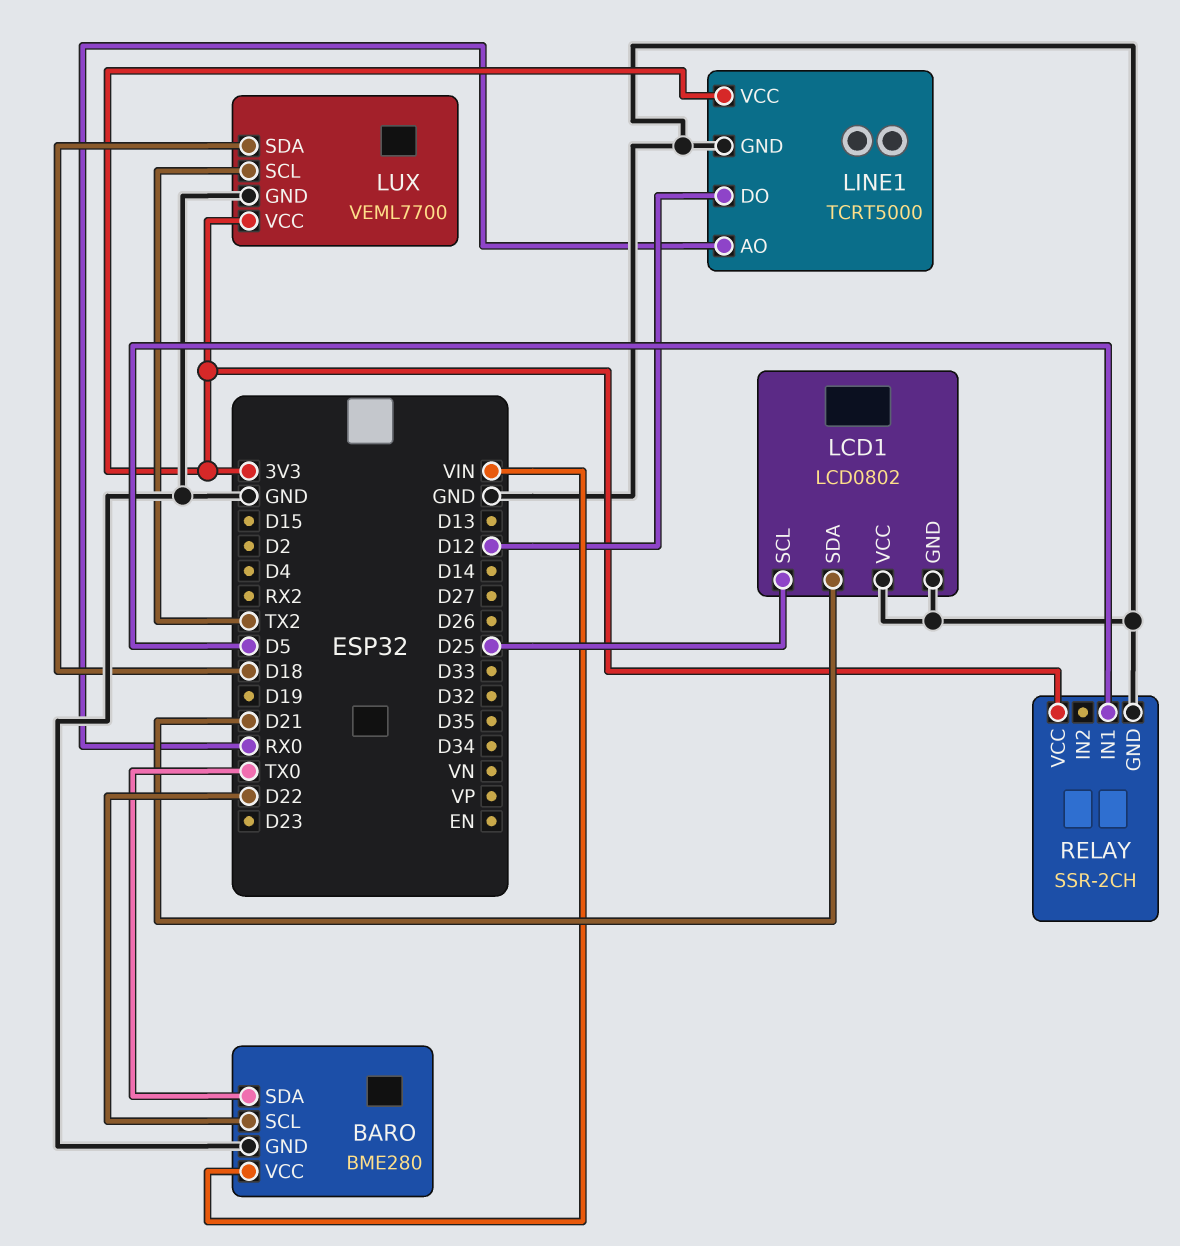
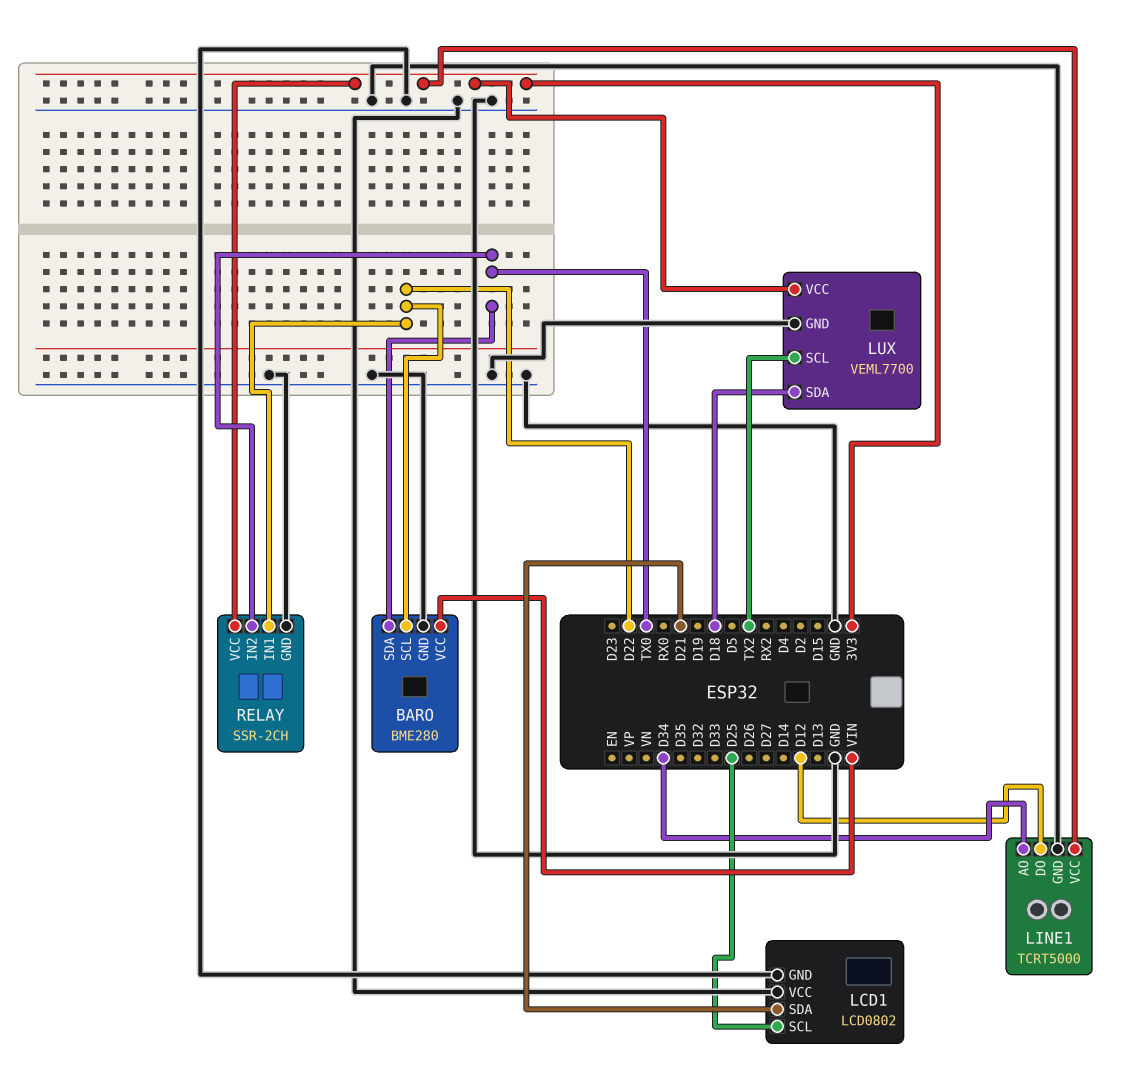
LINE1 pin AO: RX0 -> D34
RELAY pin IN1: D5 -> D22
RELAY pin IN2: none -> TX0

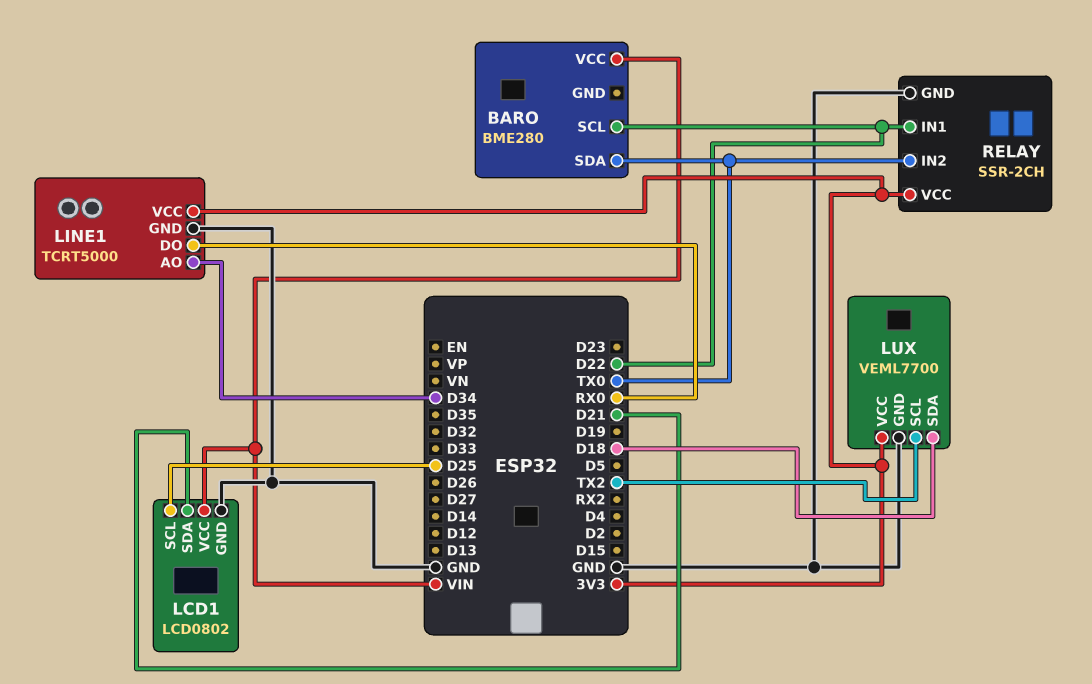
BARO pin GND: GND -> none
LCD1 pin VCC: GND -> VIN
LINE1 pin DO: D12 -> RX0

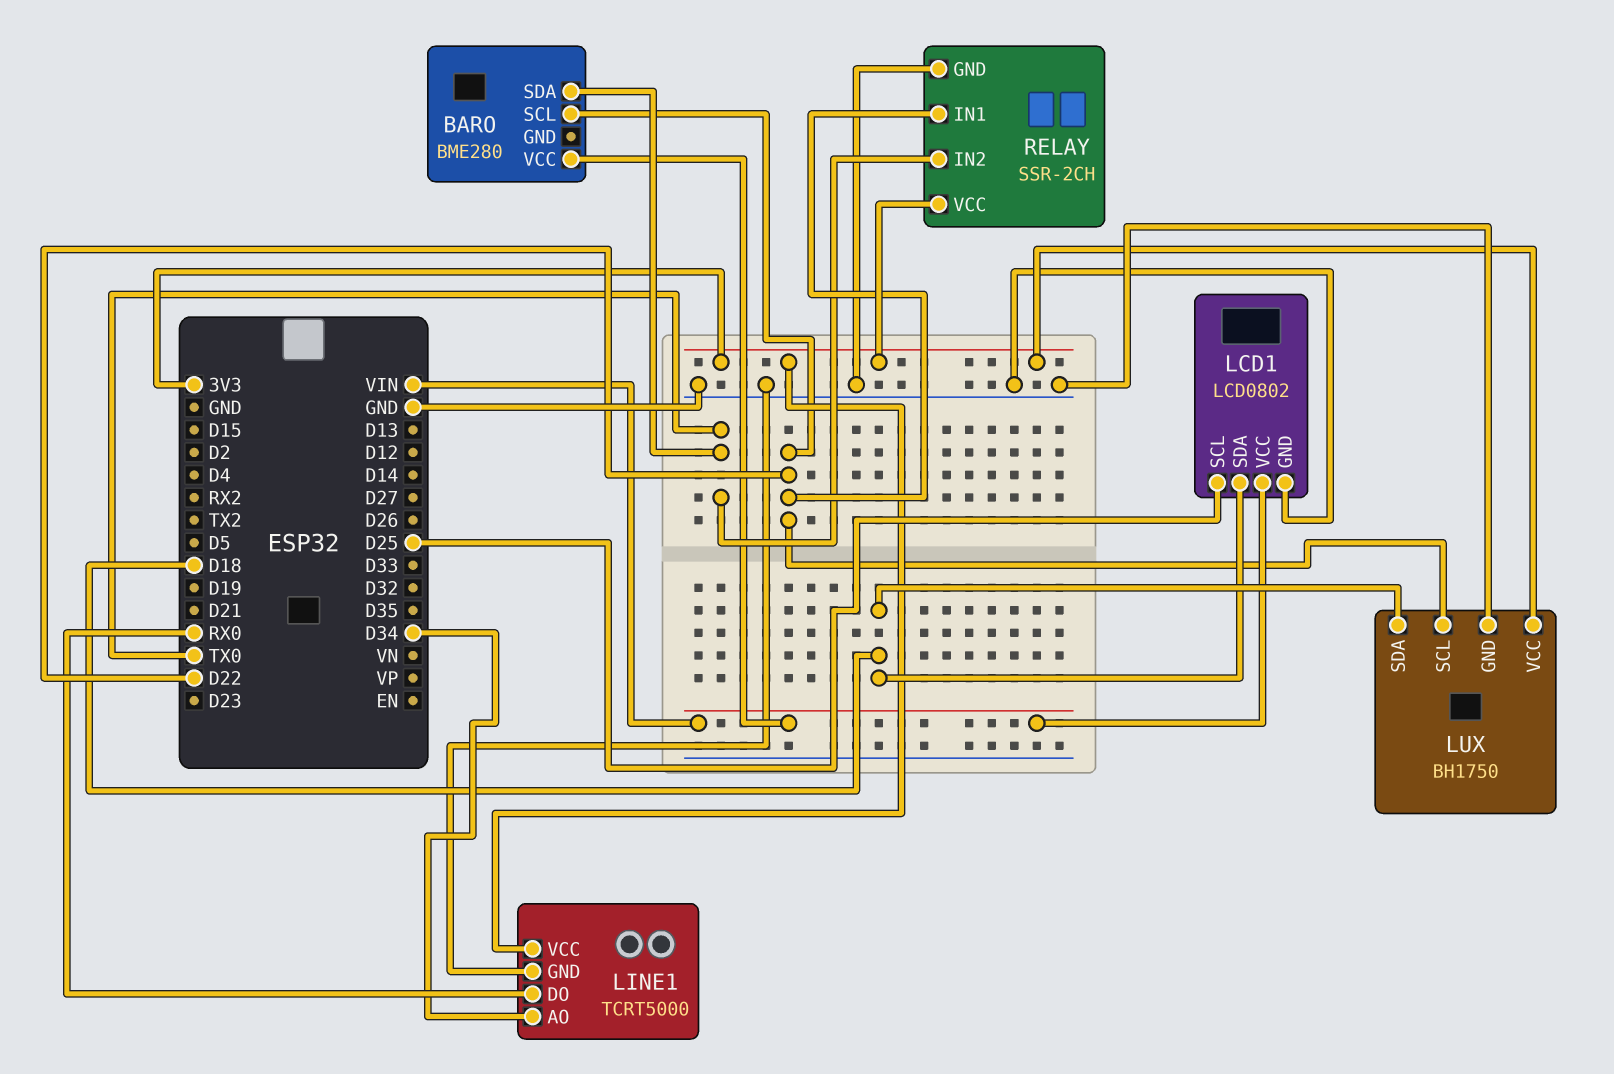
LCD1 pin SDA: D21 -> D18
LUX: VEML7700 -> BH1750
LUX pin SCL: TX2 -> D22

